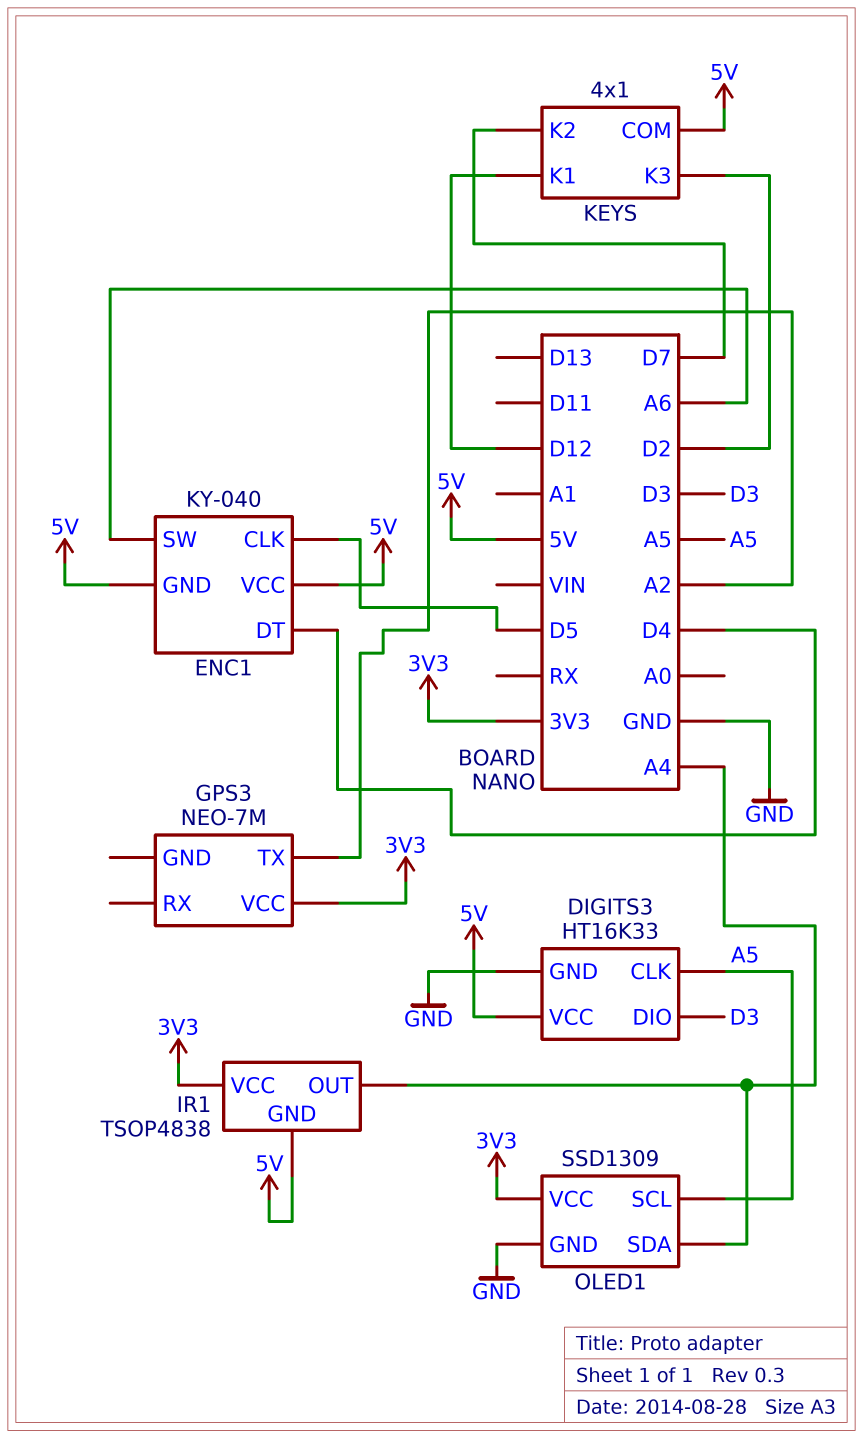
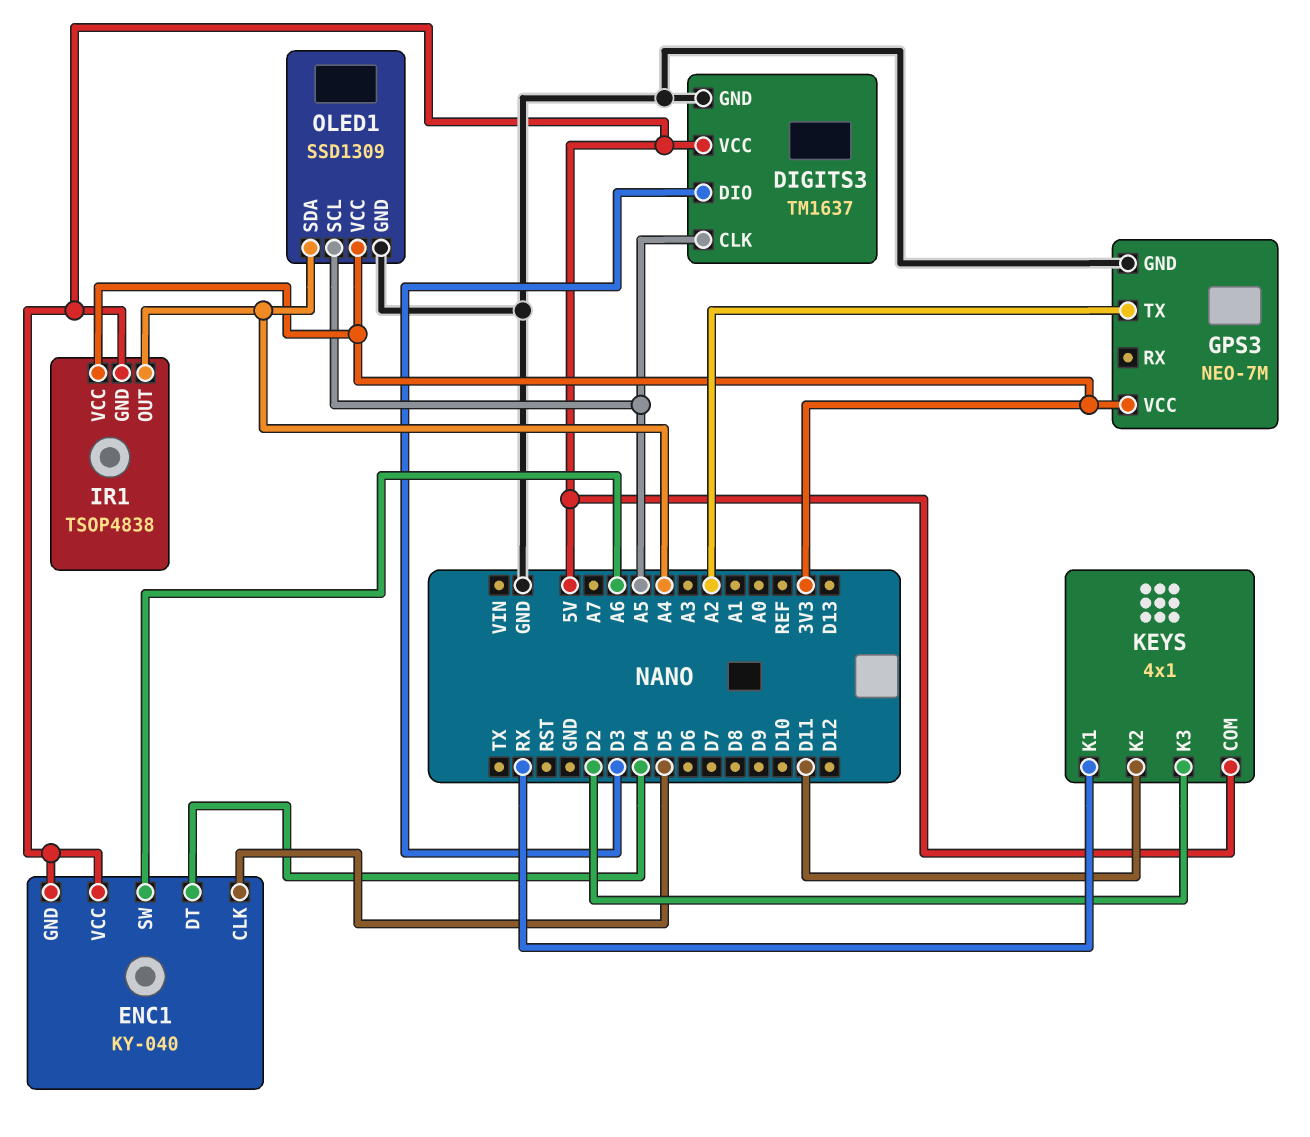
DIGITS3: HT16K33 -> TM1637
GPS3 pin GND: none -> GND
KEYS pin K1: D12 -> RX
KEYS pin K2: D7 -> D11

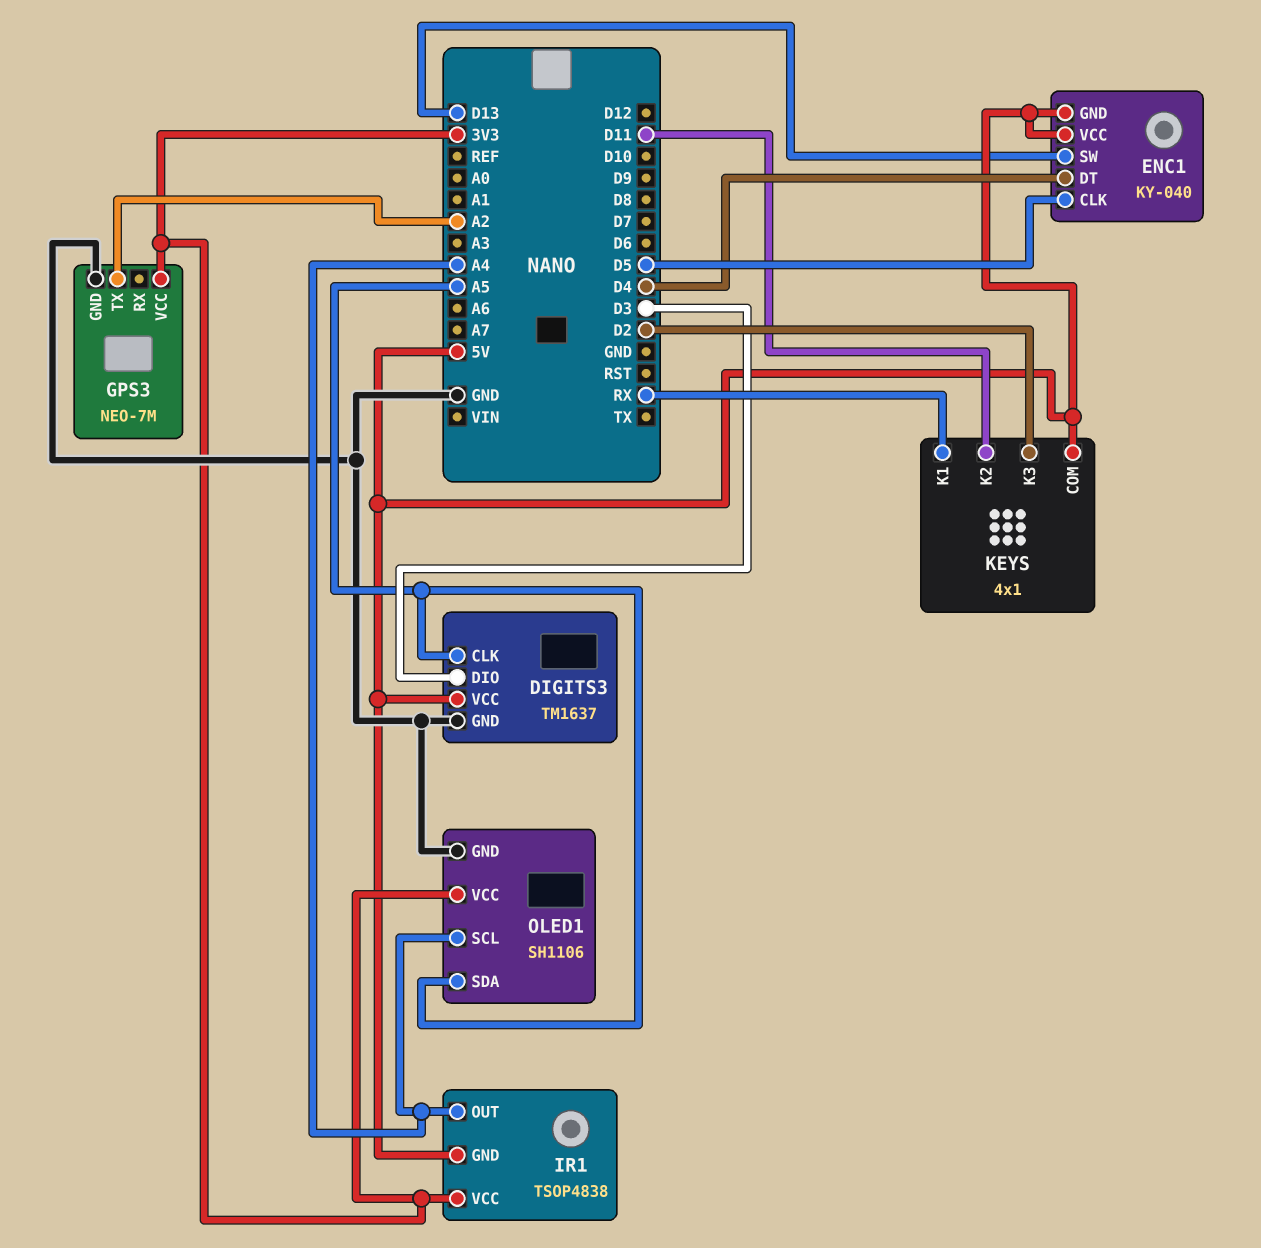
ENC1 pin SW: A6 -> D13
OLED1: SSD1309 -> SH1106
OLED1 pin SCL: A5 -> A4
OLED1 pin SDA: A4 -> A5

